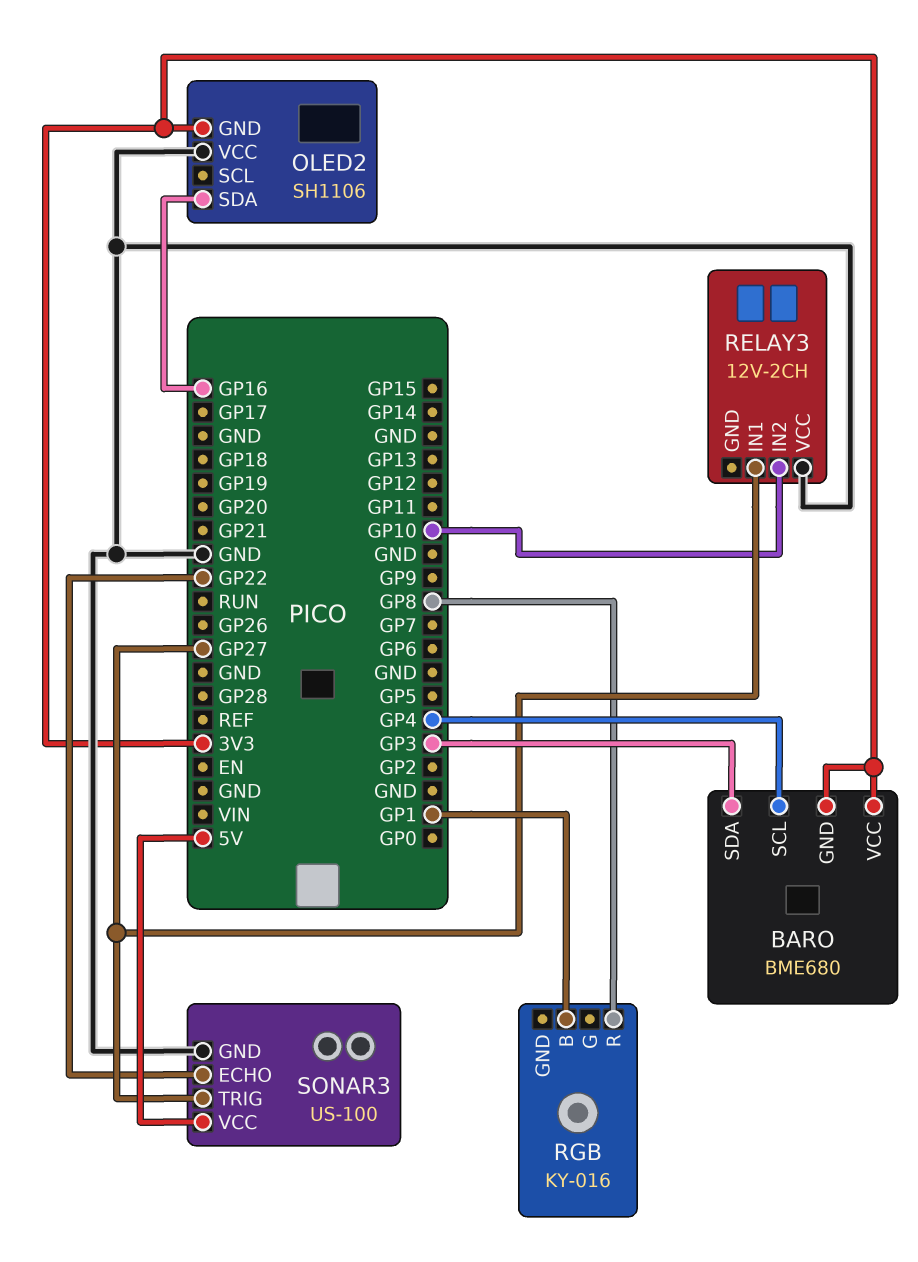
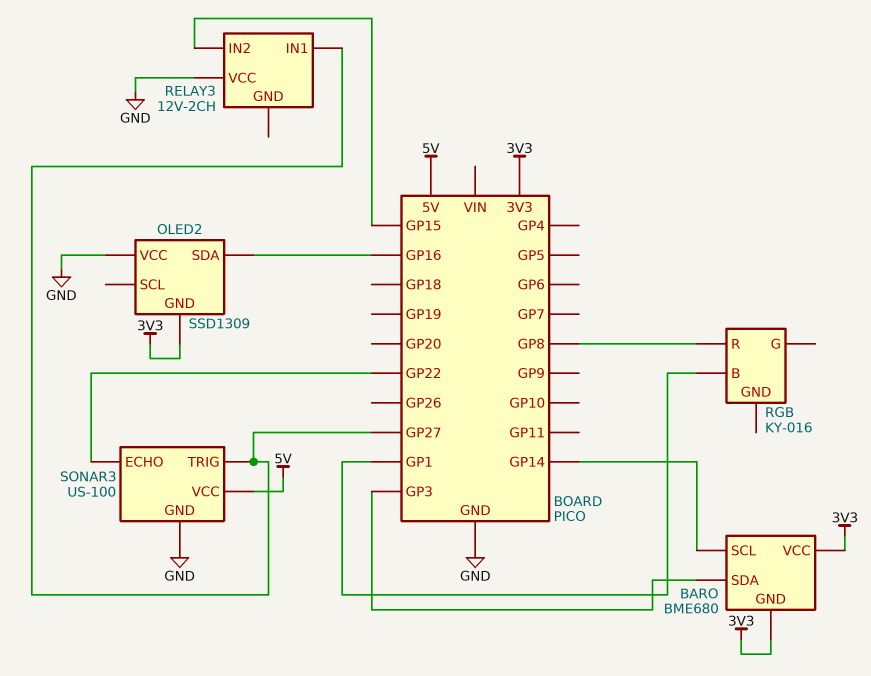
BARO pin SCL: GP4 -> GP14
OLED2: SH1106 -> SSD1309
RELAY3 pin IN2: GP10 -> GP15

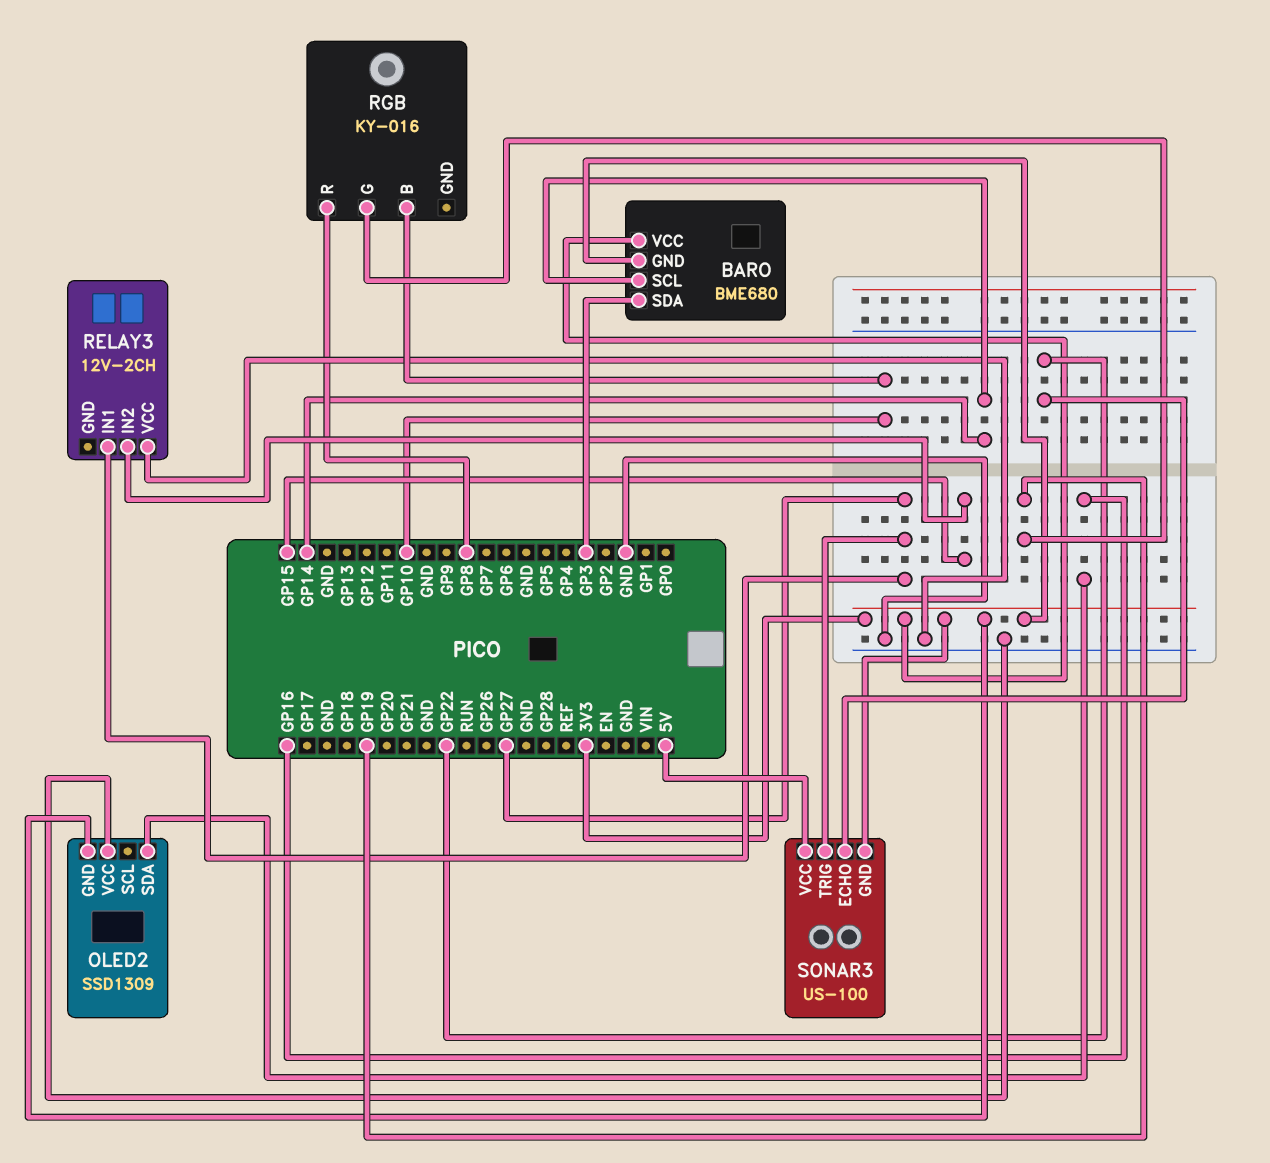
RGB pin B: GP1 -> GP10
RGB pin G: none -> GP19
SONAR3 pin GND: GND -> 3V3

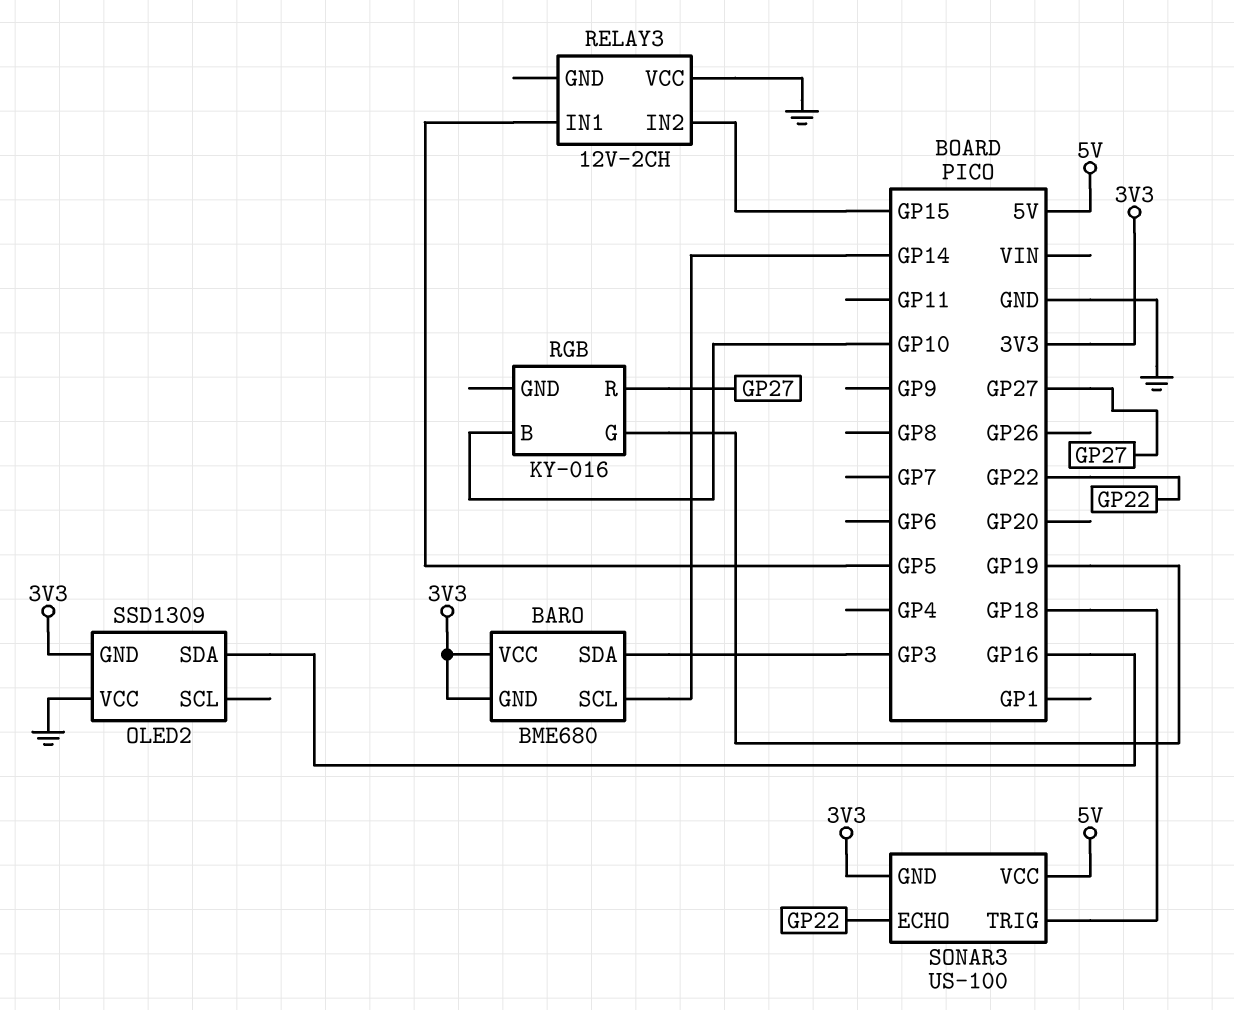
RELAY3 pin IN1: GP27 -> GP5
RGB pin R: GP8 -> GP27
SONAR3 pin TRIG: GP27 -> GP18

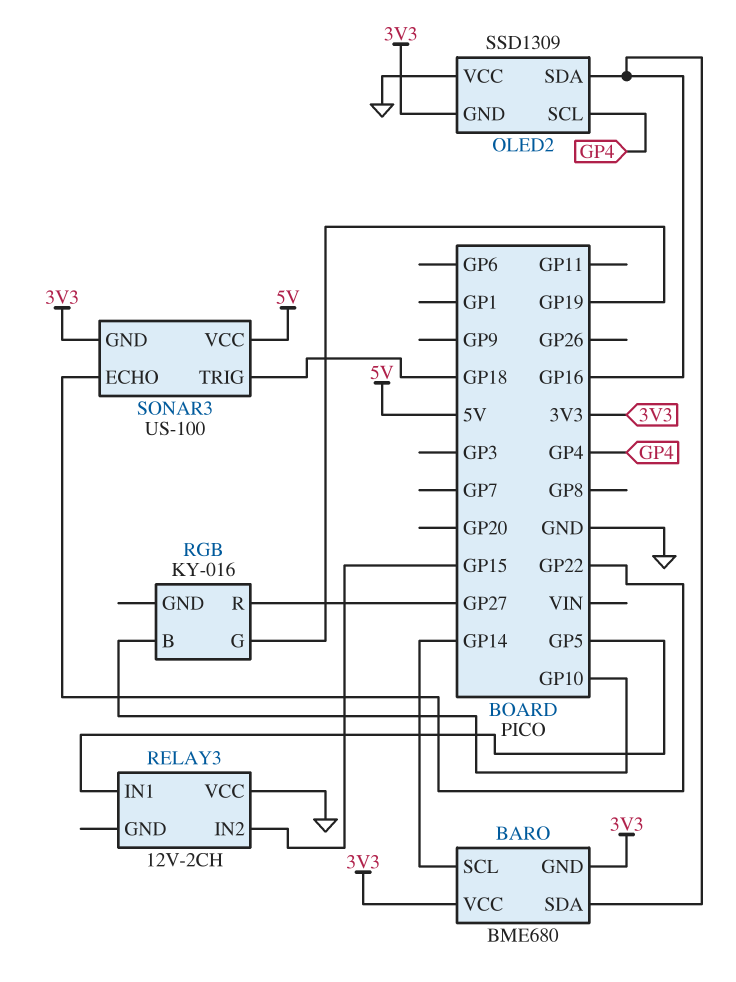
BARO pin SDA: GP3 -> GP16
OLED2 pin SCL: none -> GP4

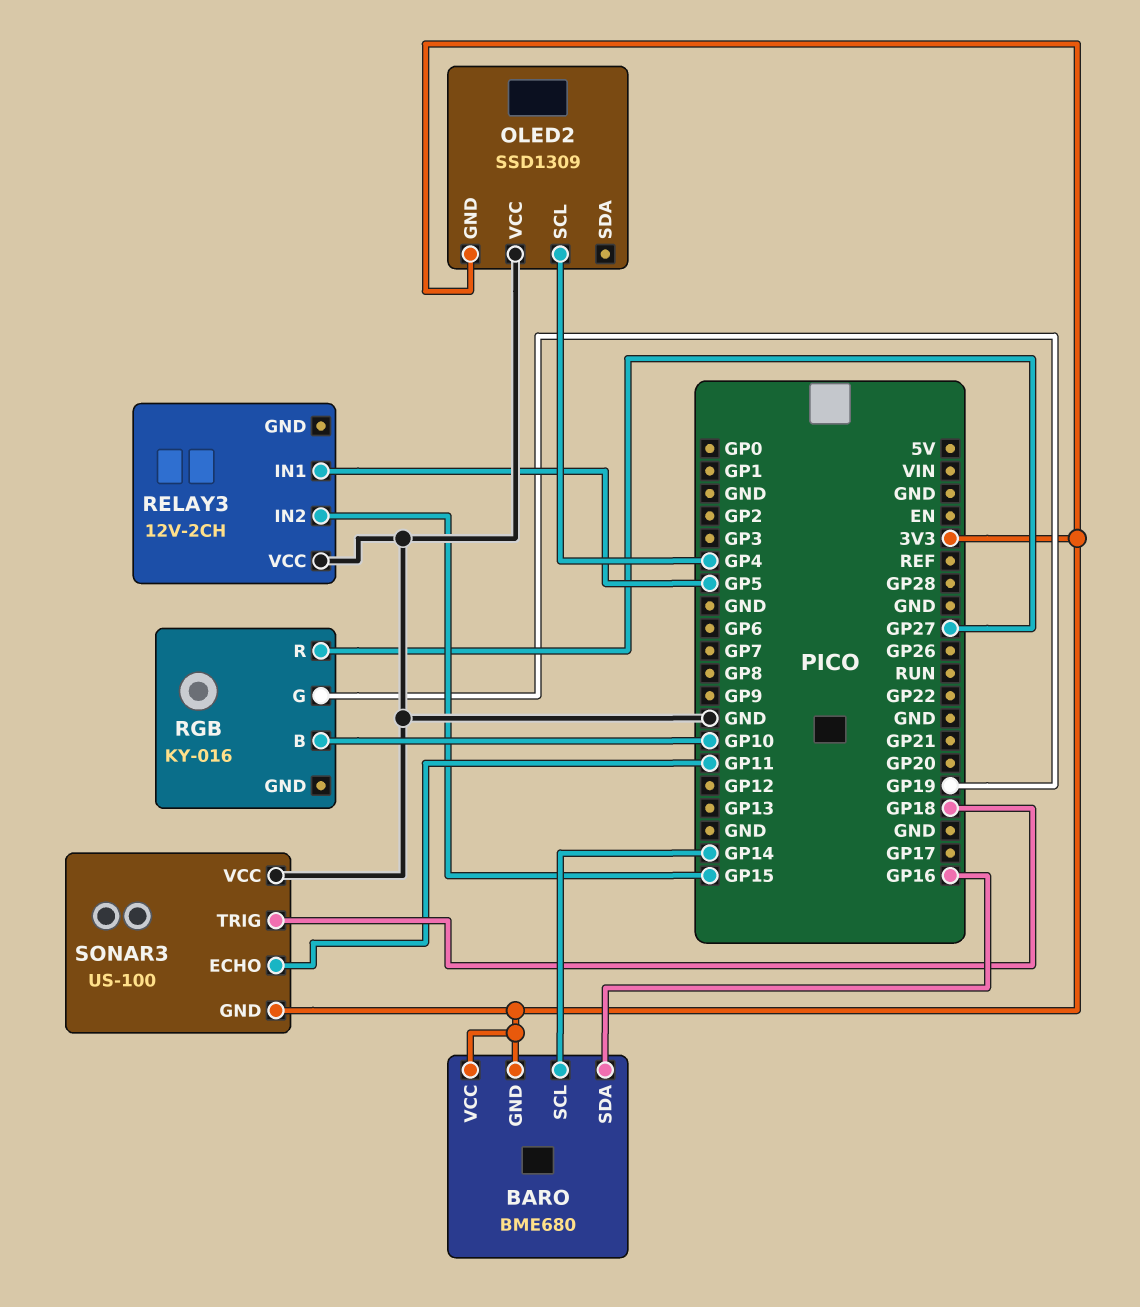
OLED2 pin SDA: GP16 -> none
SONAR3 pin ECHO: GP22 -> GP11
SONAR3 pin VCC: 5V -> GND

